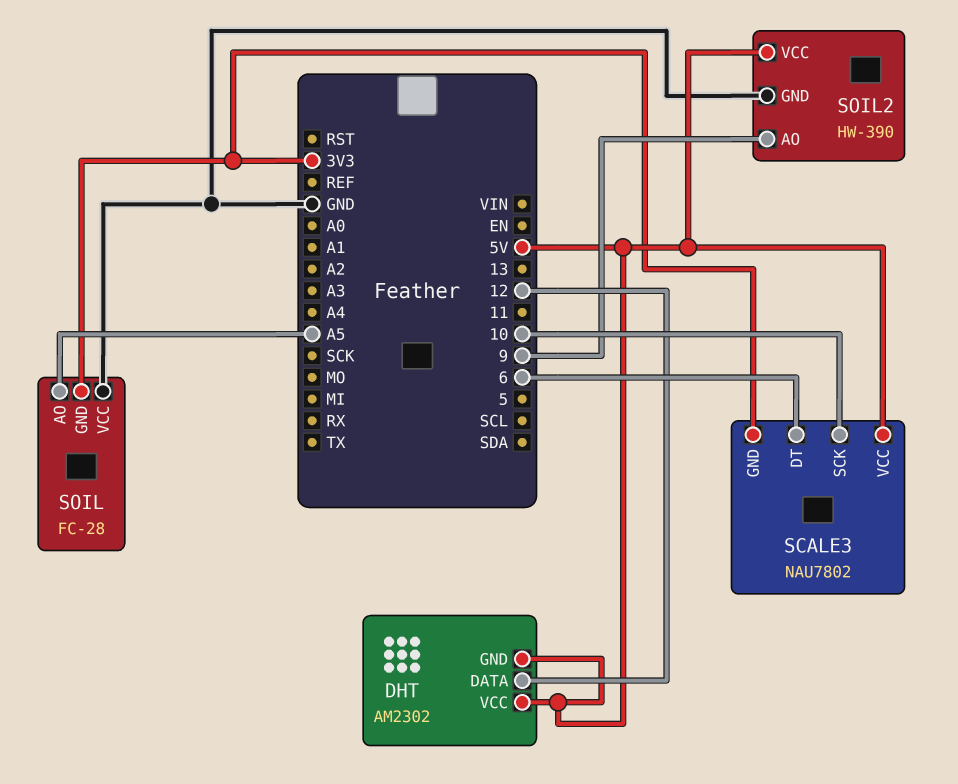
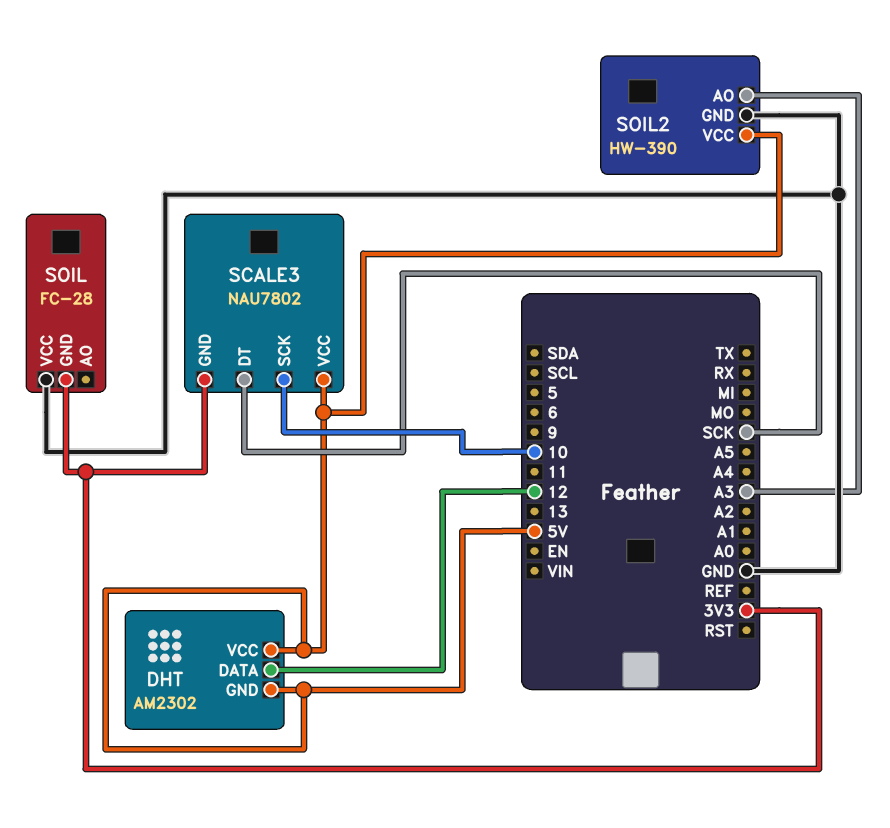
SCALE3 pin DT: 6 -> SCK
SOIL pin AO: A5 -> none
SOIL2 pin AO: 9 -> A3

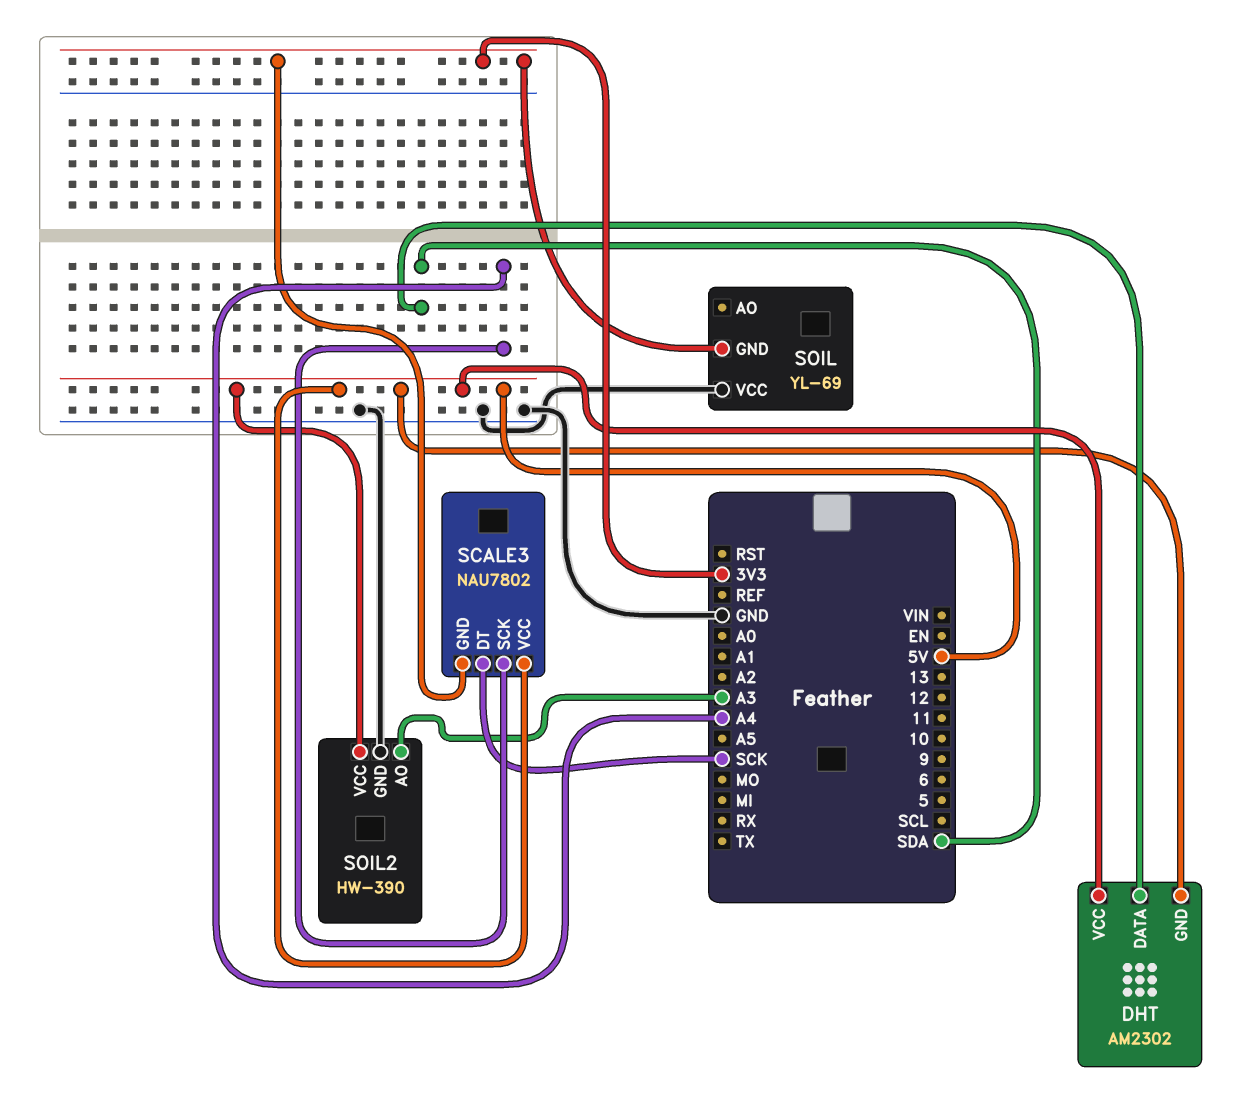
DHT pin DATA: 12 -> SDA
SCALE3 pin SCK: 10 -> A4
SOIL: FC-28 -> YL-69

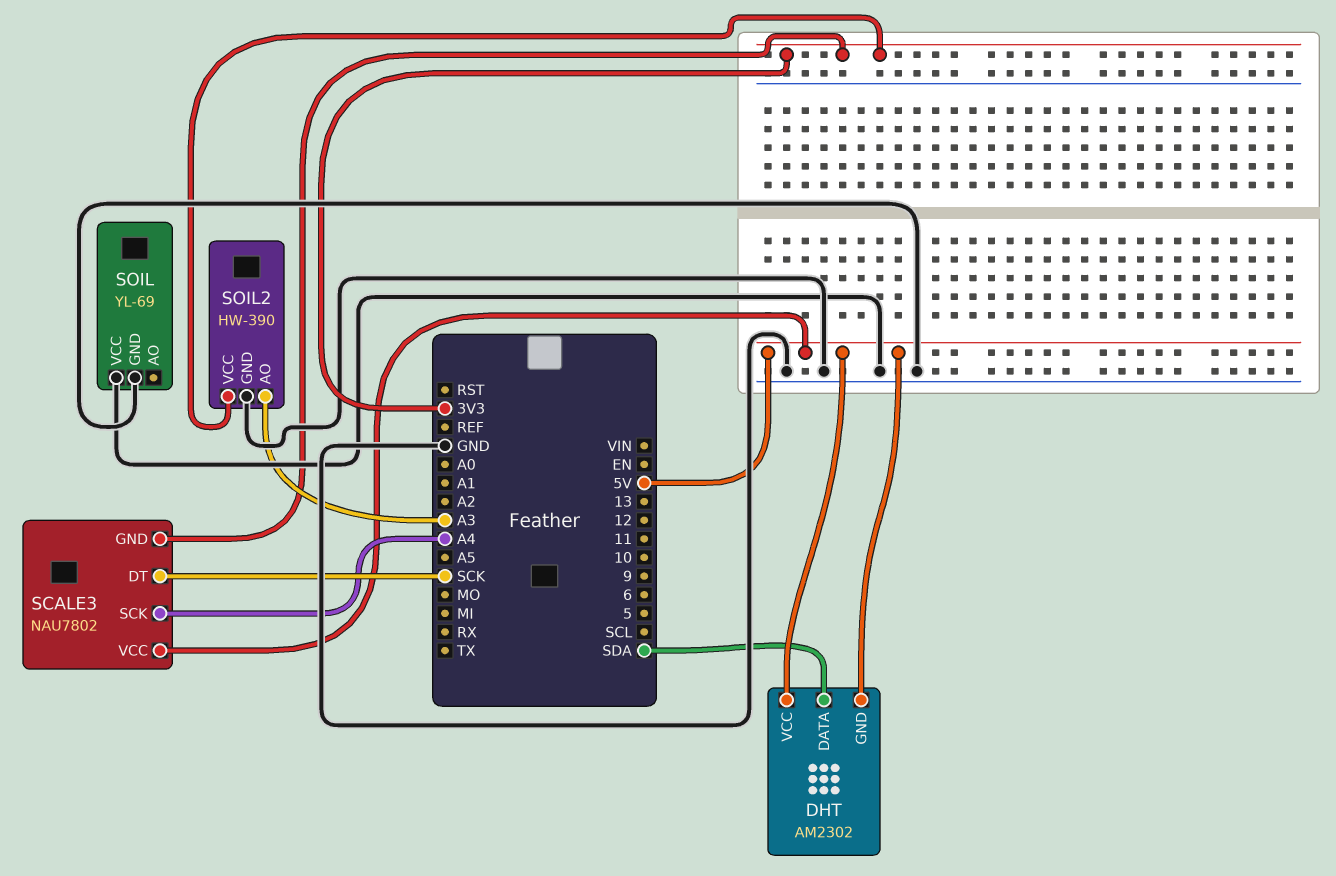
SOIL pin GND: 3V3 -> GND
SOIL2 pin VCC: 5V -> 3V3

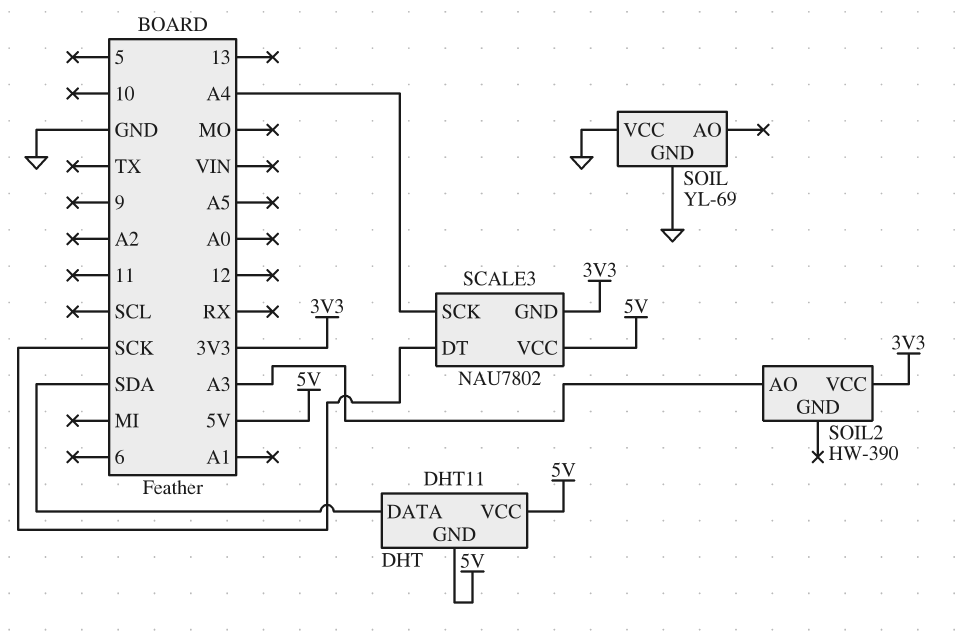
DHT: AM2302 -> DHT11
SOIL2 pin GND: GND -> none

